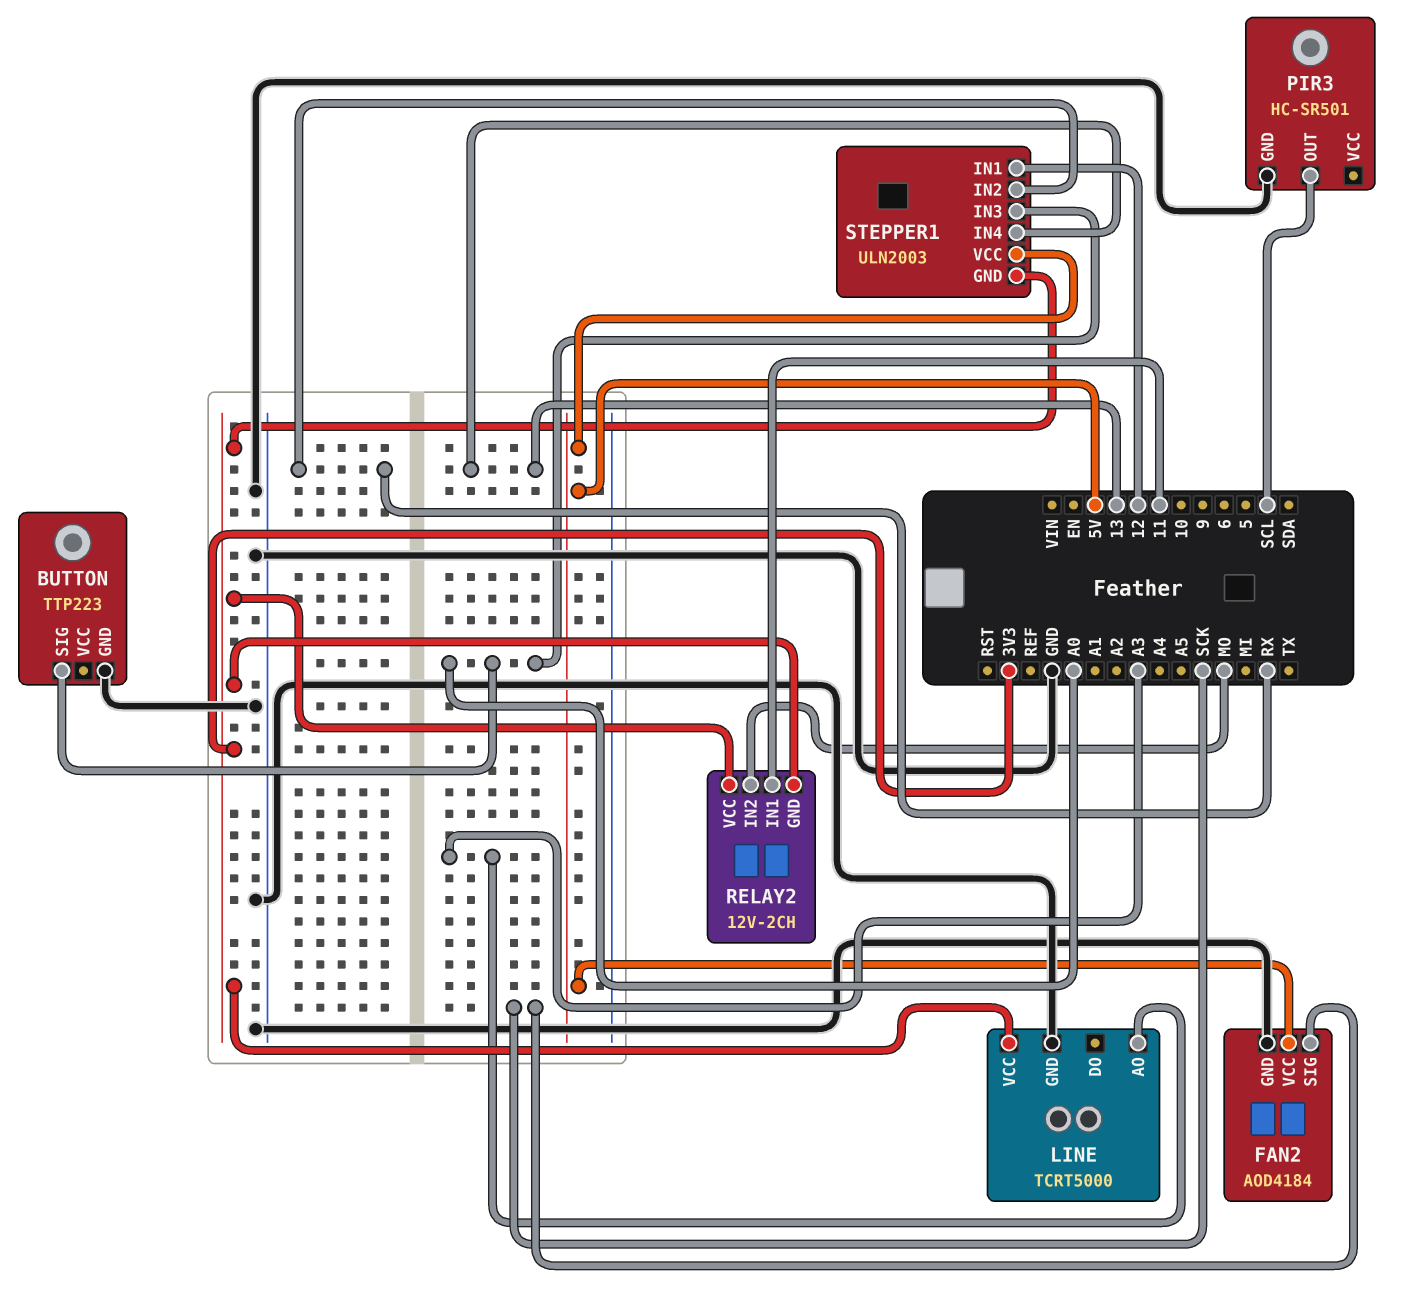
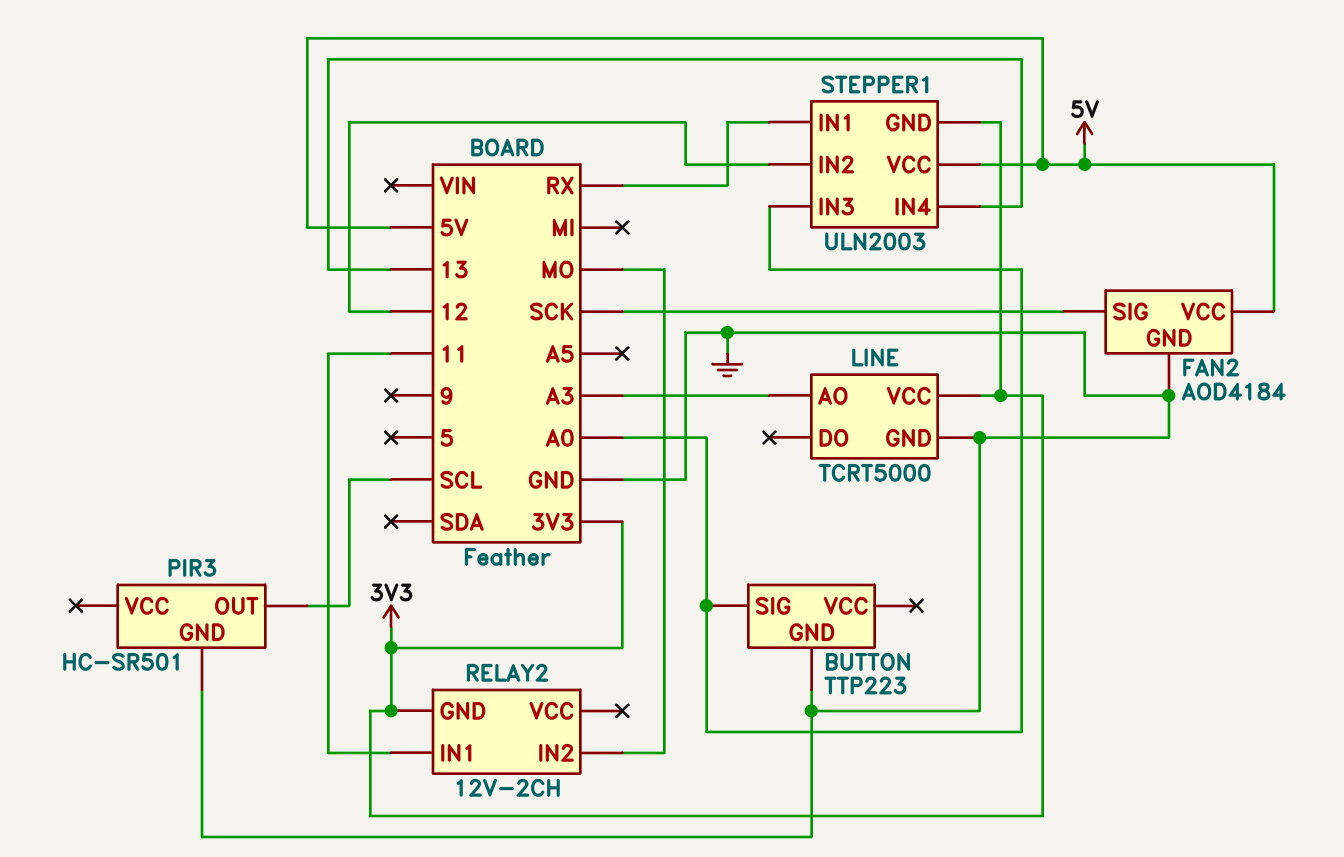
RELAY2 pin VCC: 3V3 -> none
STEPPER1 pin IN1: 12 -> RX
STEPPER1 pin IN2: RX -> 12

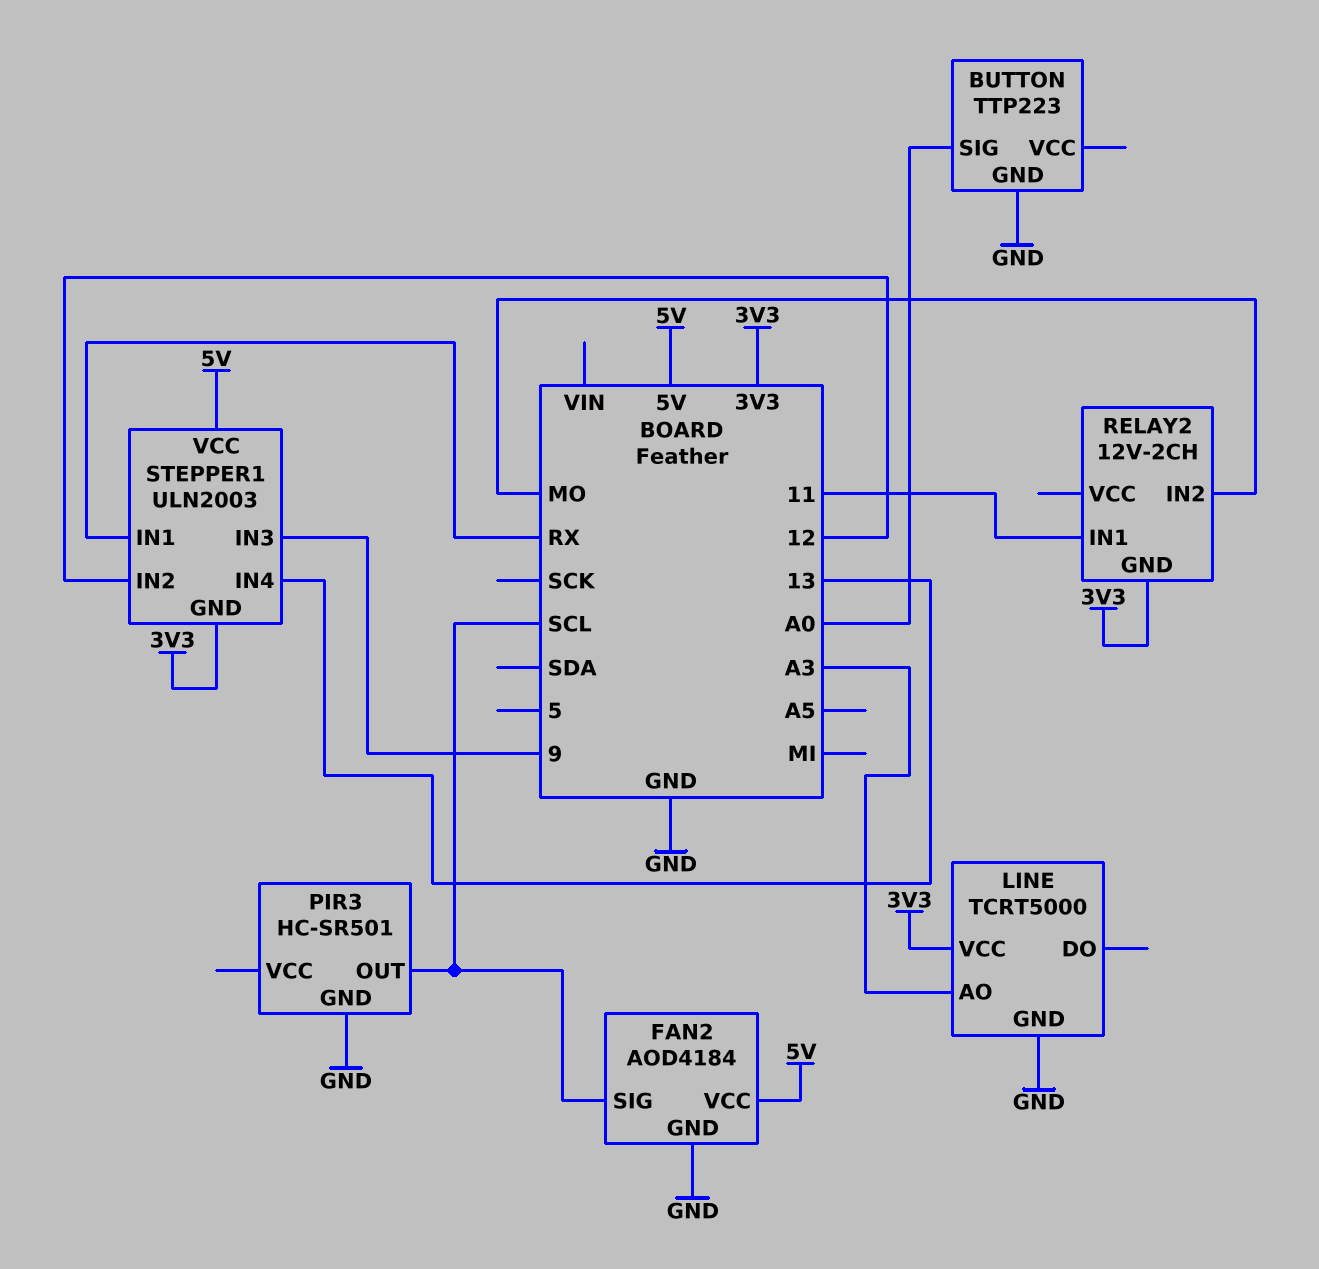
FAN2 pin SIG: SCK -> SCL
STEPPER1 pin IN3: A0 -> 9

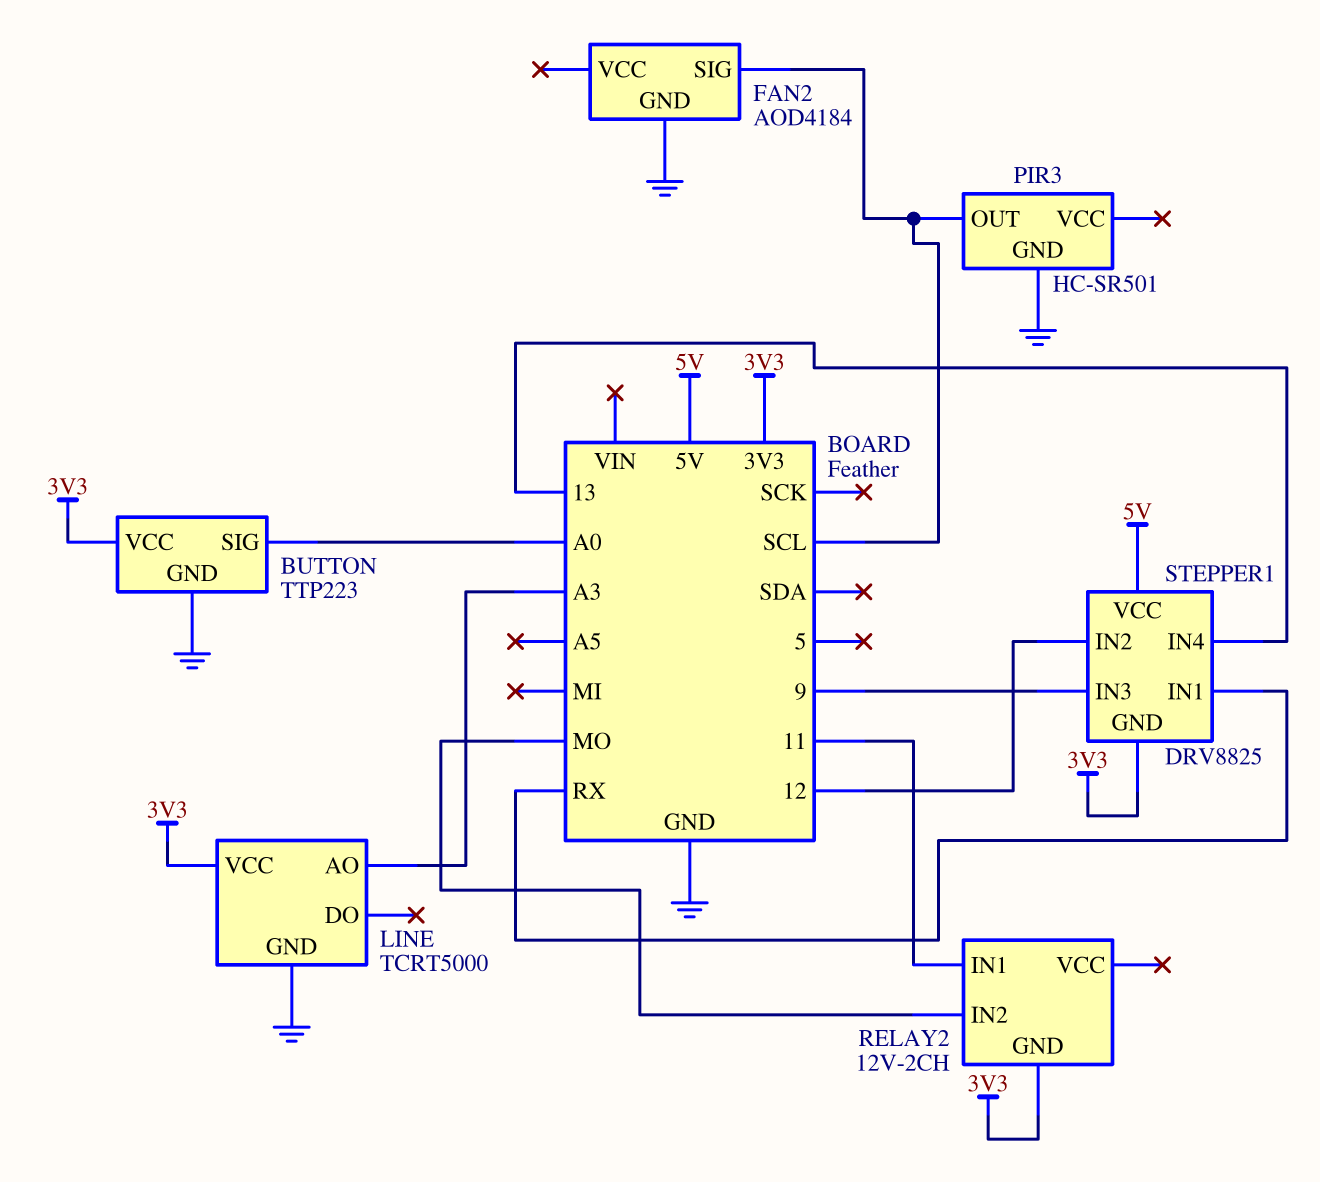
BUTTON pin VCC: none -> 3V3
FAN2 pin VCC: 5V -> none
STEPPER1: ULN2003 -> DRV8825

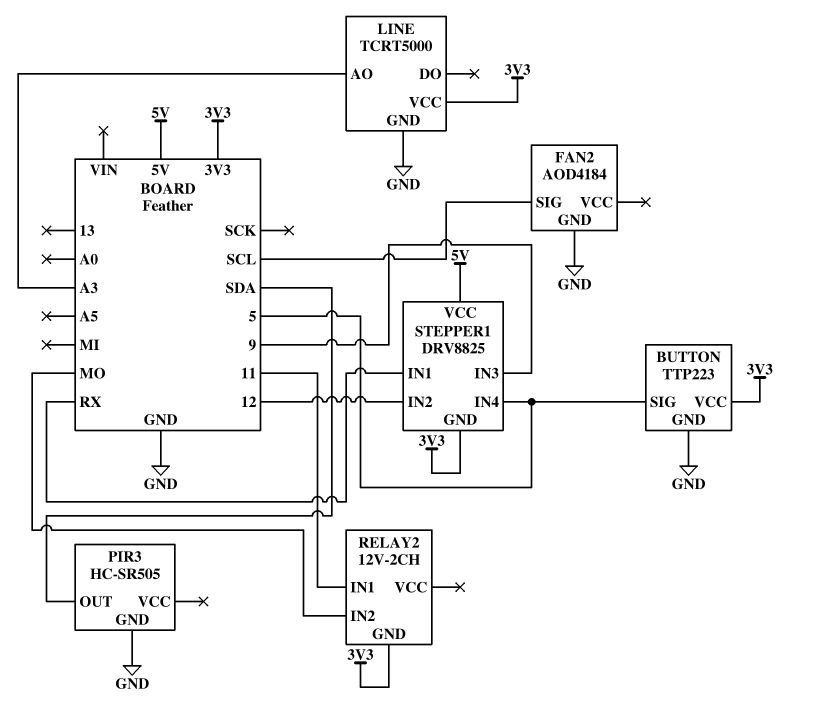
BUTTON pin SIG: A0 -> 5
PIR3: HC-SR501 -> HC-SR505
PIR3 pin OUT: SCL -> SDA
STEPPER1 pin IN4: 13 -> 5

